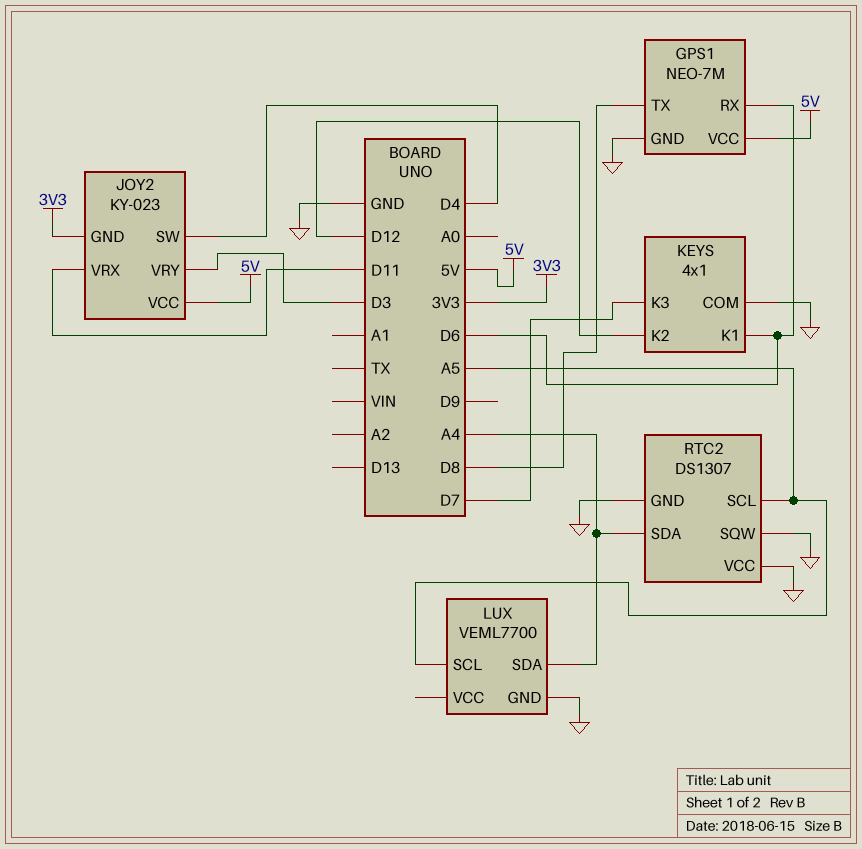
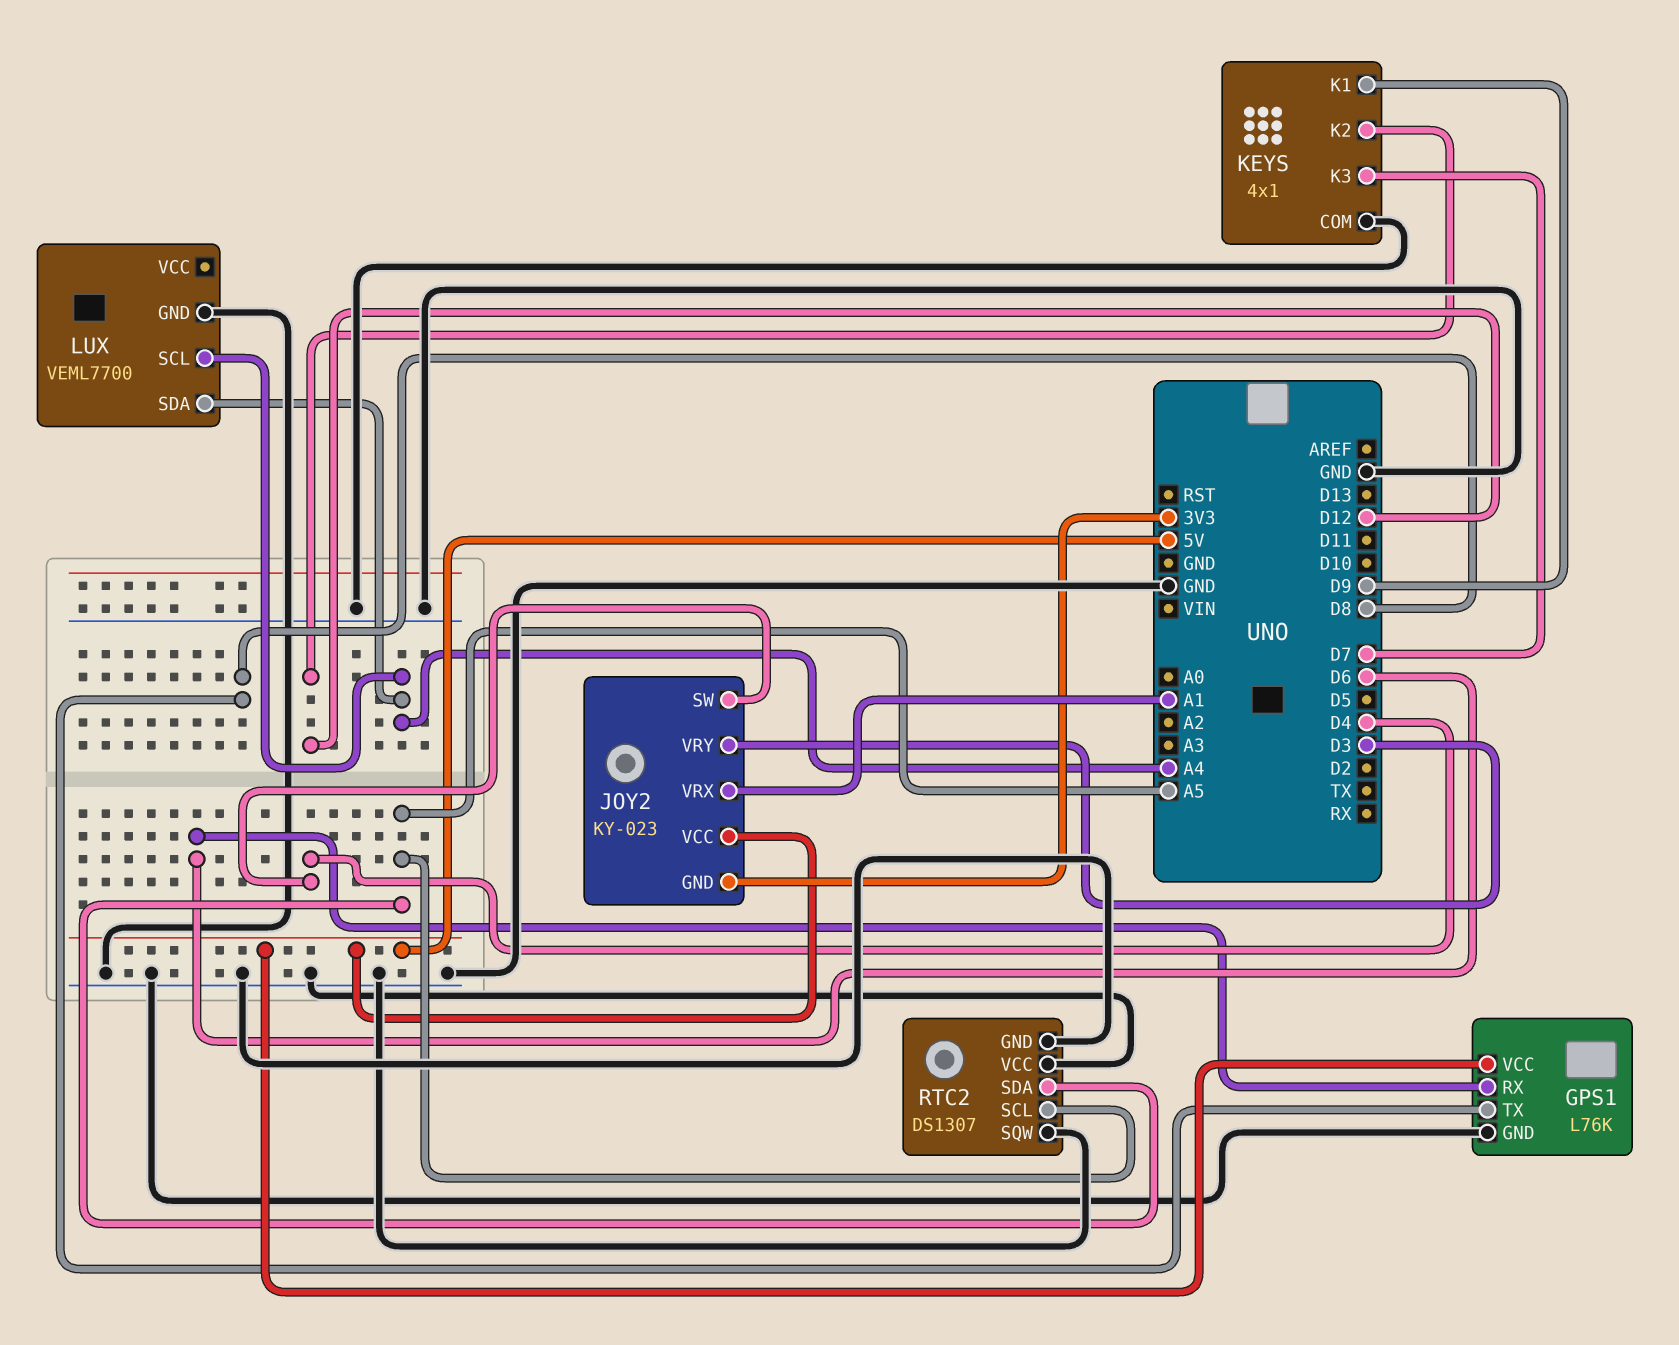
GPS1: NEO-7M -> L76K
JOY2 pin VRX: D11 -> A1
KEYS pin K1: D6 -> D9
LUX pin SCL: A5 -> A4
RTC2 pin SDA: A4 -> A5

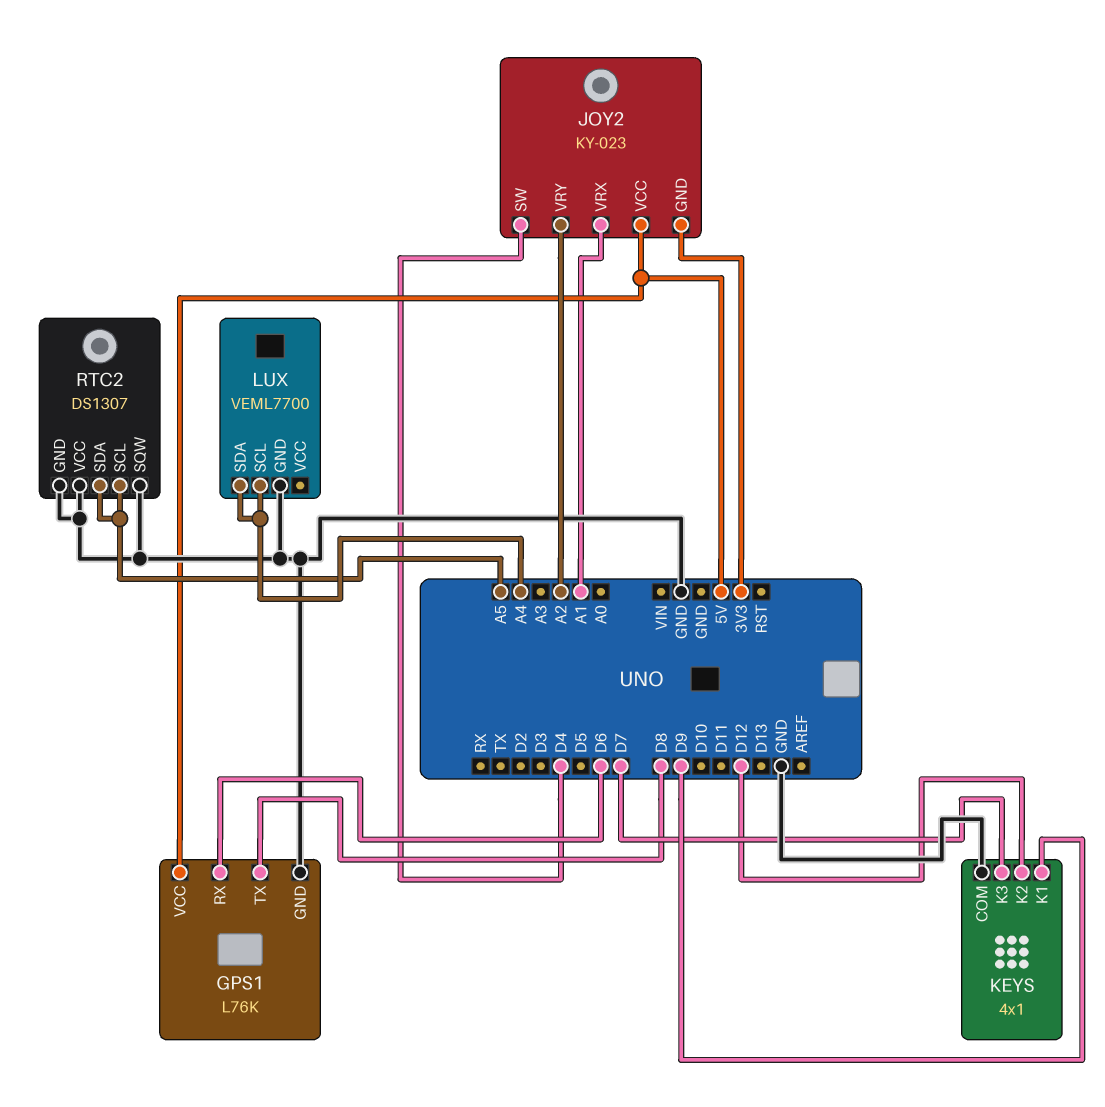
JOY2 pin VRY: D3 -> A2

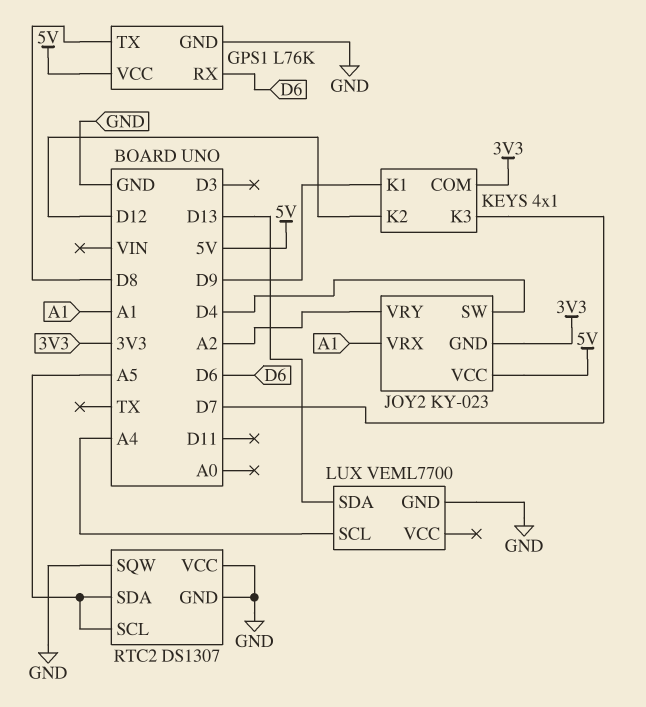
KEYS pin COM: GND -> 3V3
LUX pin SDA: A4 -> D13

